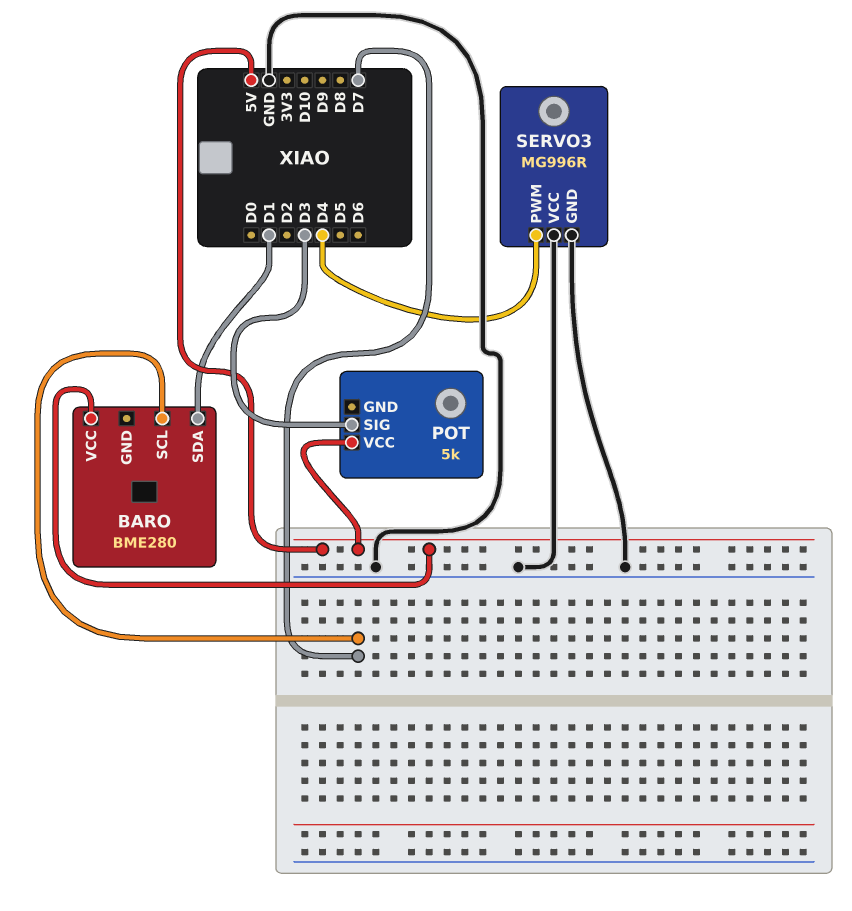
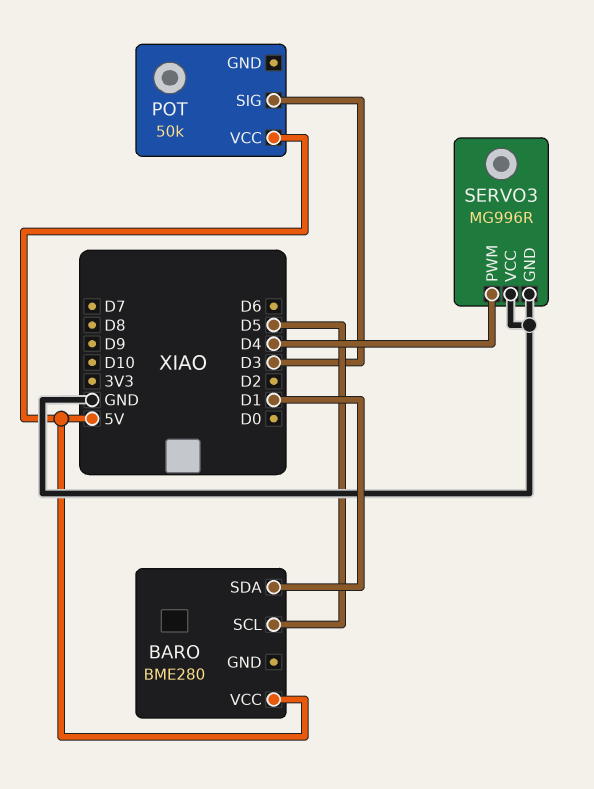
BARO pin SCL: D7 -> D5
POT: 5k -> 50k

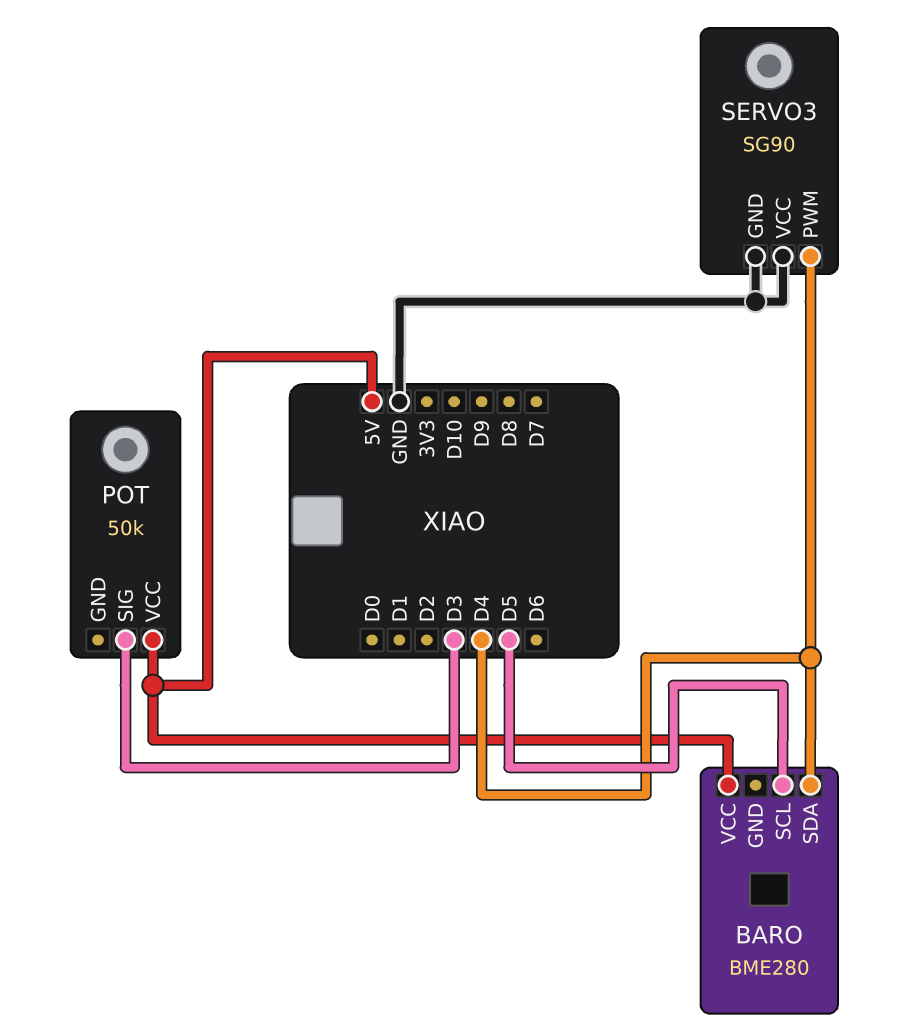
BARO pin SDA: D1 -> D4
SERVO3: MG996R -> SG90

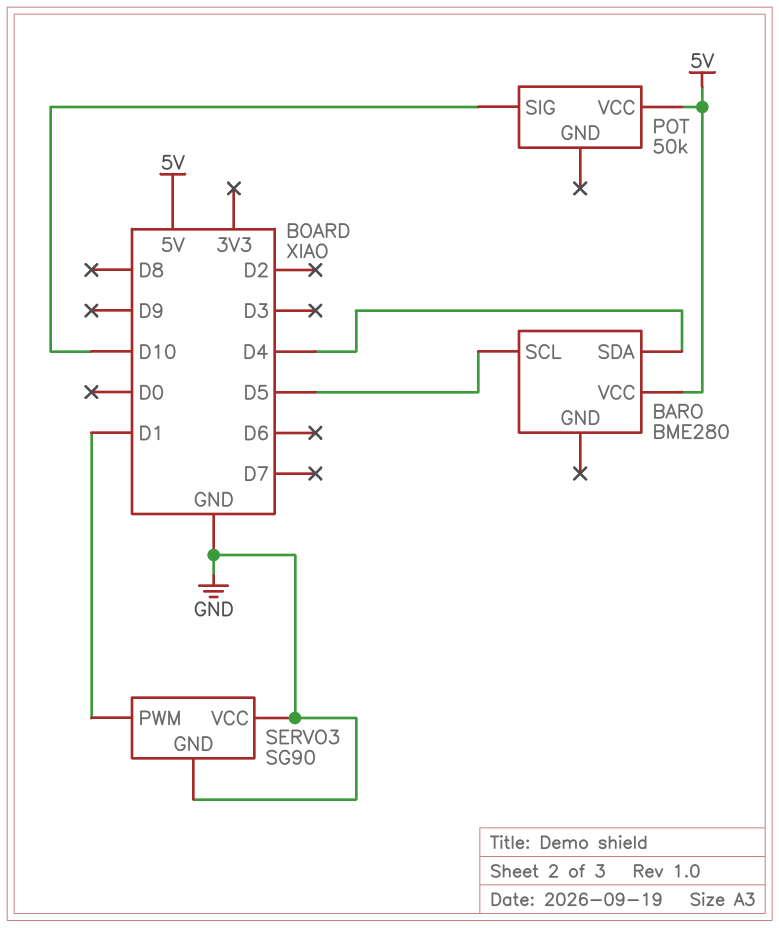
POT pin SIG: D3 -> D10
SERVO3 pin PWM: D4 -> D1

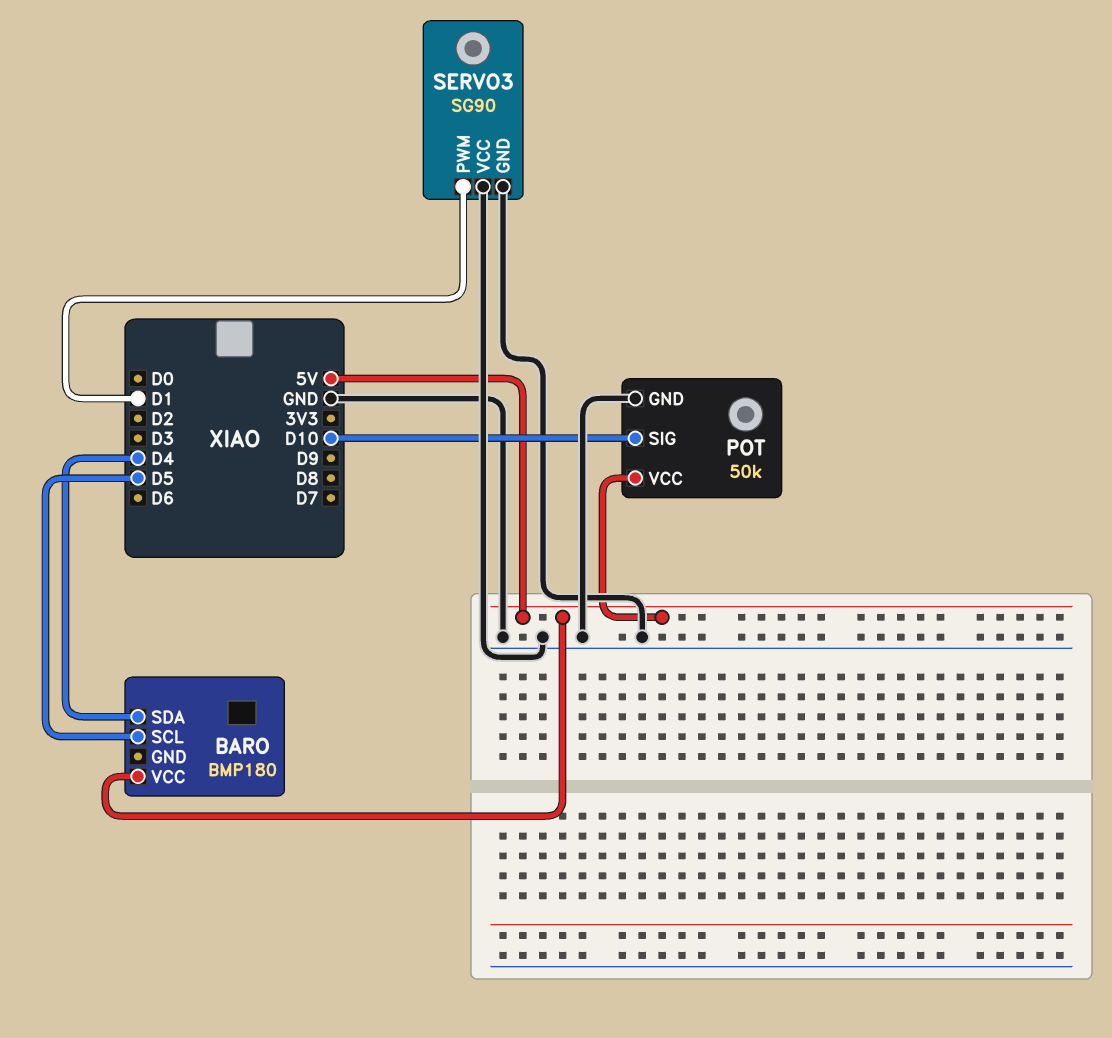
BARO: BME280 -> BMP180
POT pin GND: none -> GND

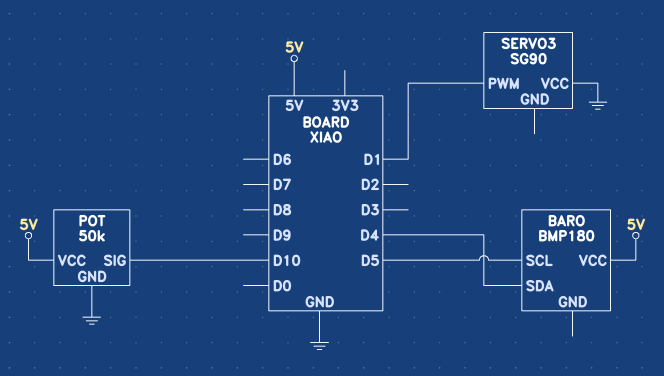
SERVO3 pin GND: GND -> none

